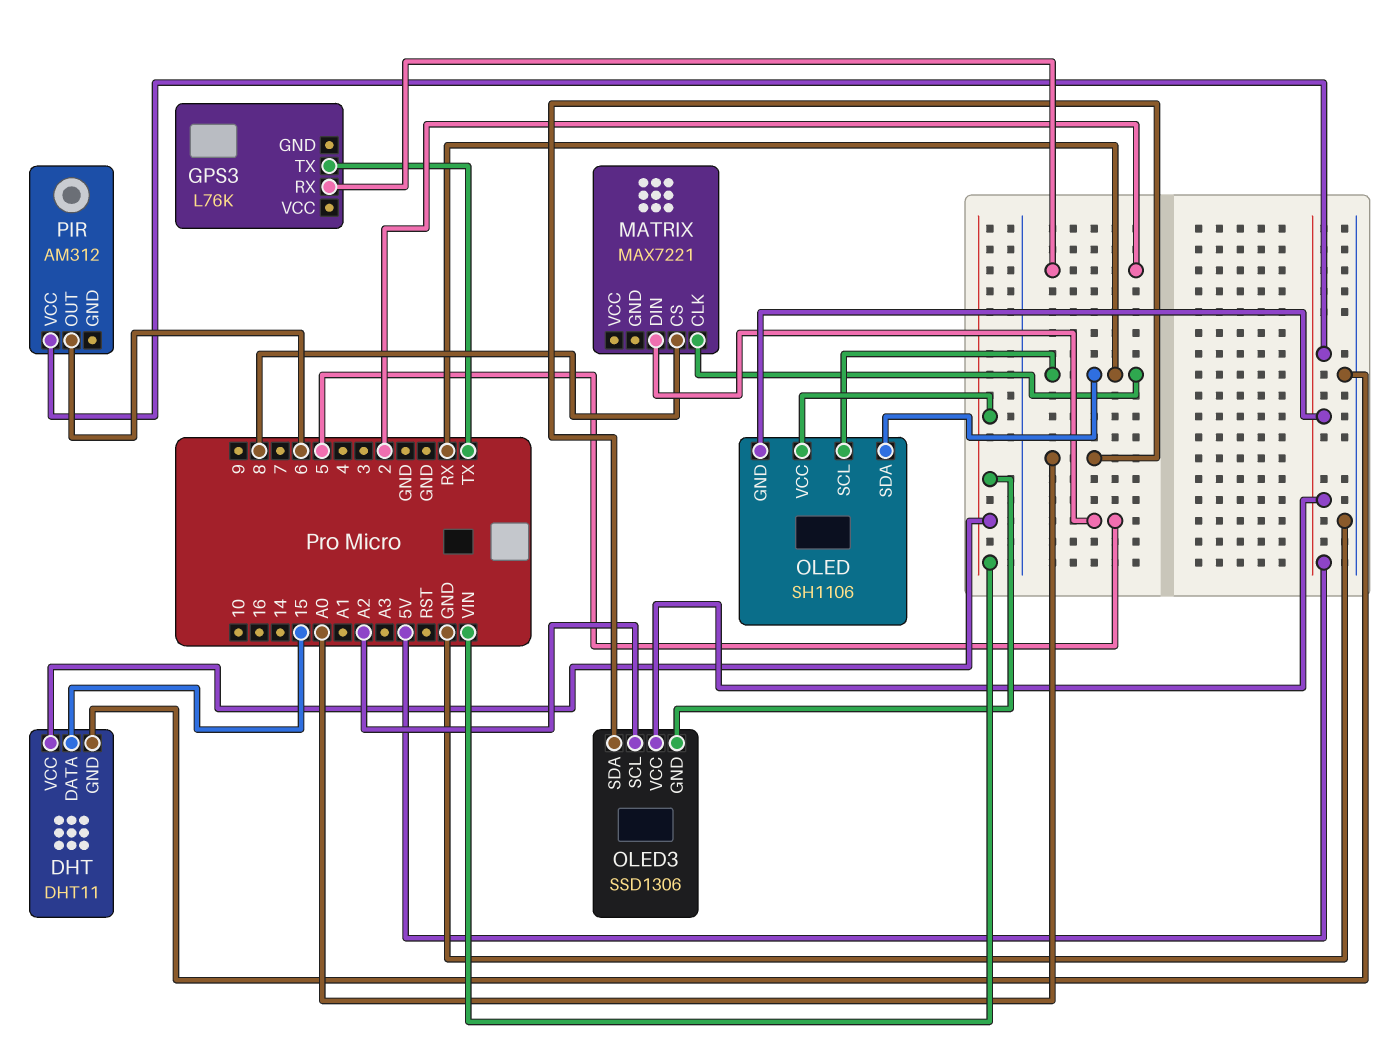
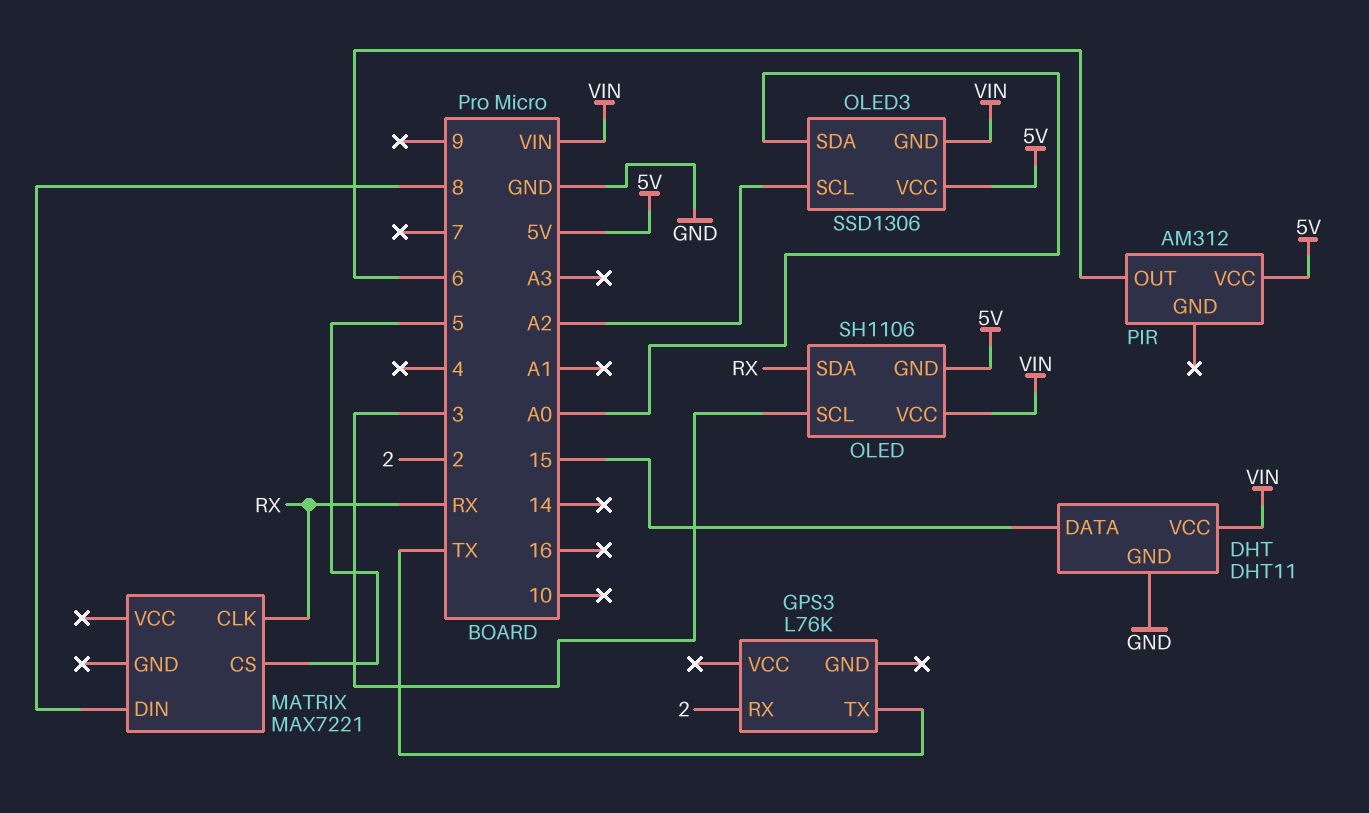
MATRIX pin CS: 8 -> 5
MATRIX pin DIN: 5 -> 8
OLED pin SCL: RX -> 3

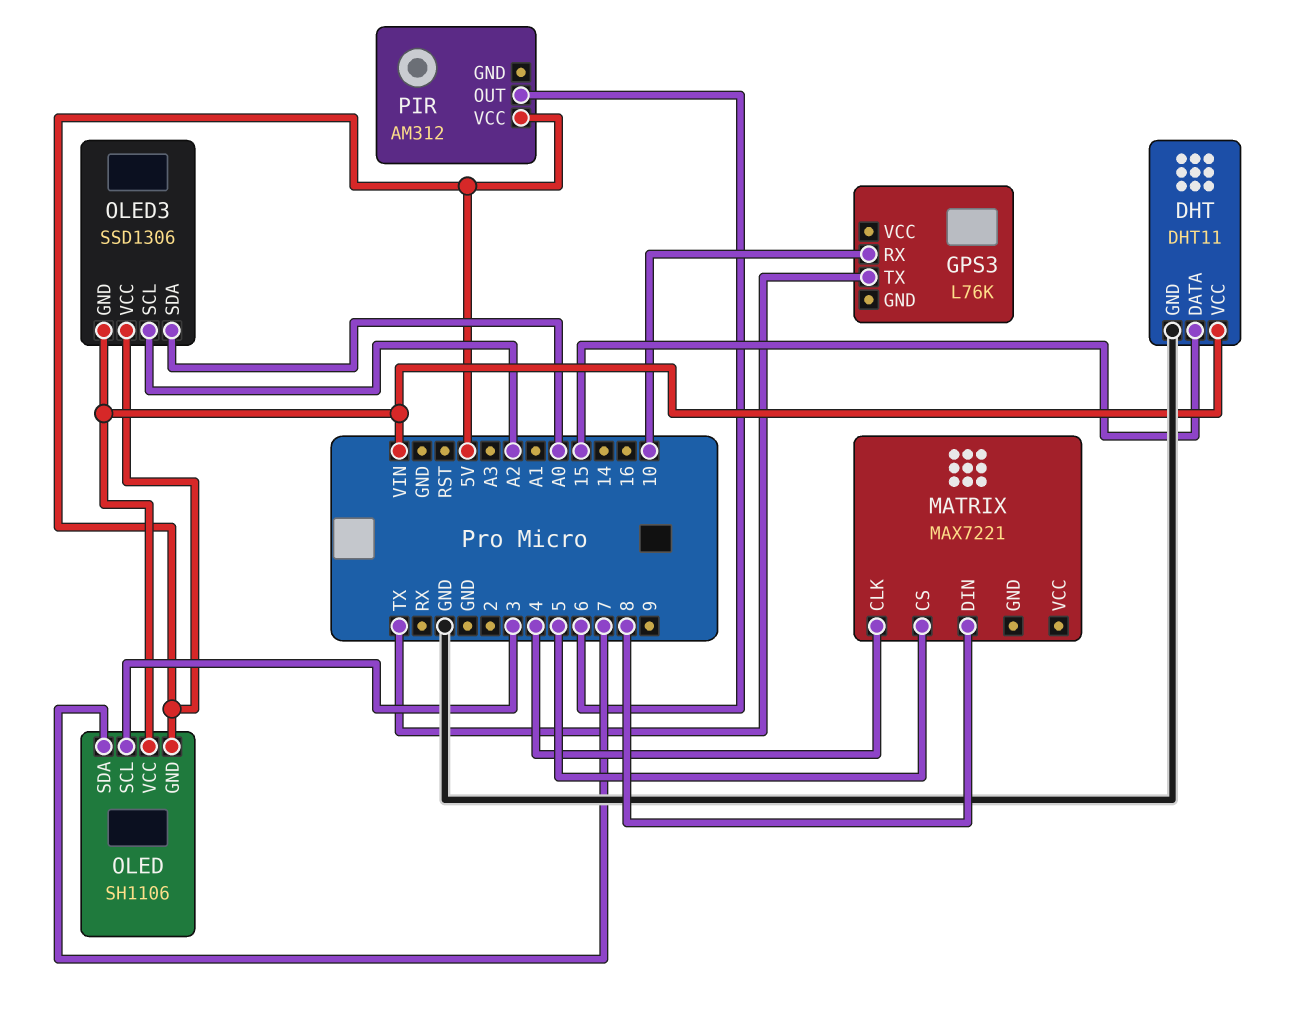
GPS3 pin RX: 2 -> 10
MATRIX pin CLK: RX -> 4
OLED pin SDA: RX -> 7

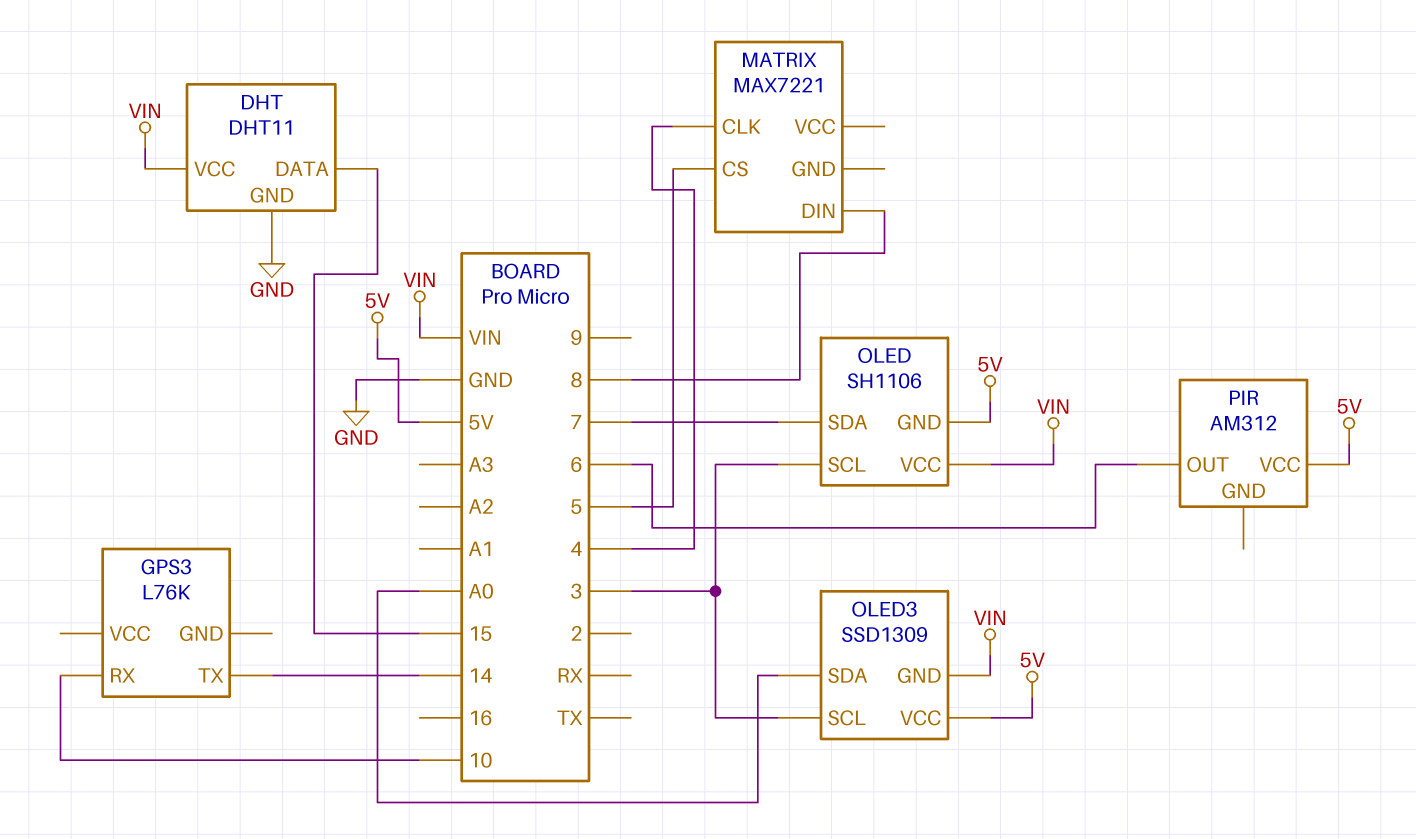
GPS3 pin TX: TX -> 14
OLED3: SSD1306 -> SSD1309
OLED3 pin SCL: A2 -> 3

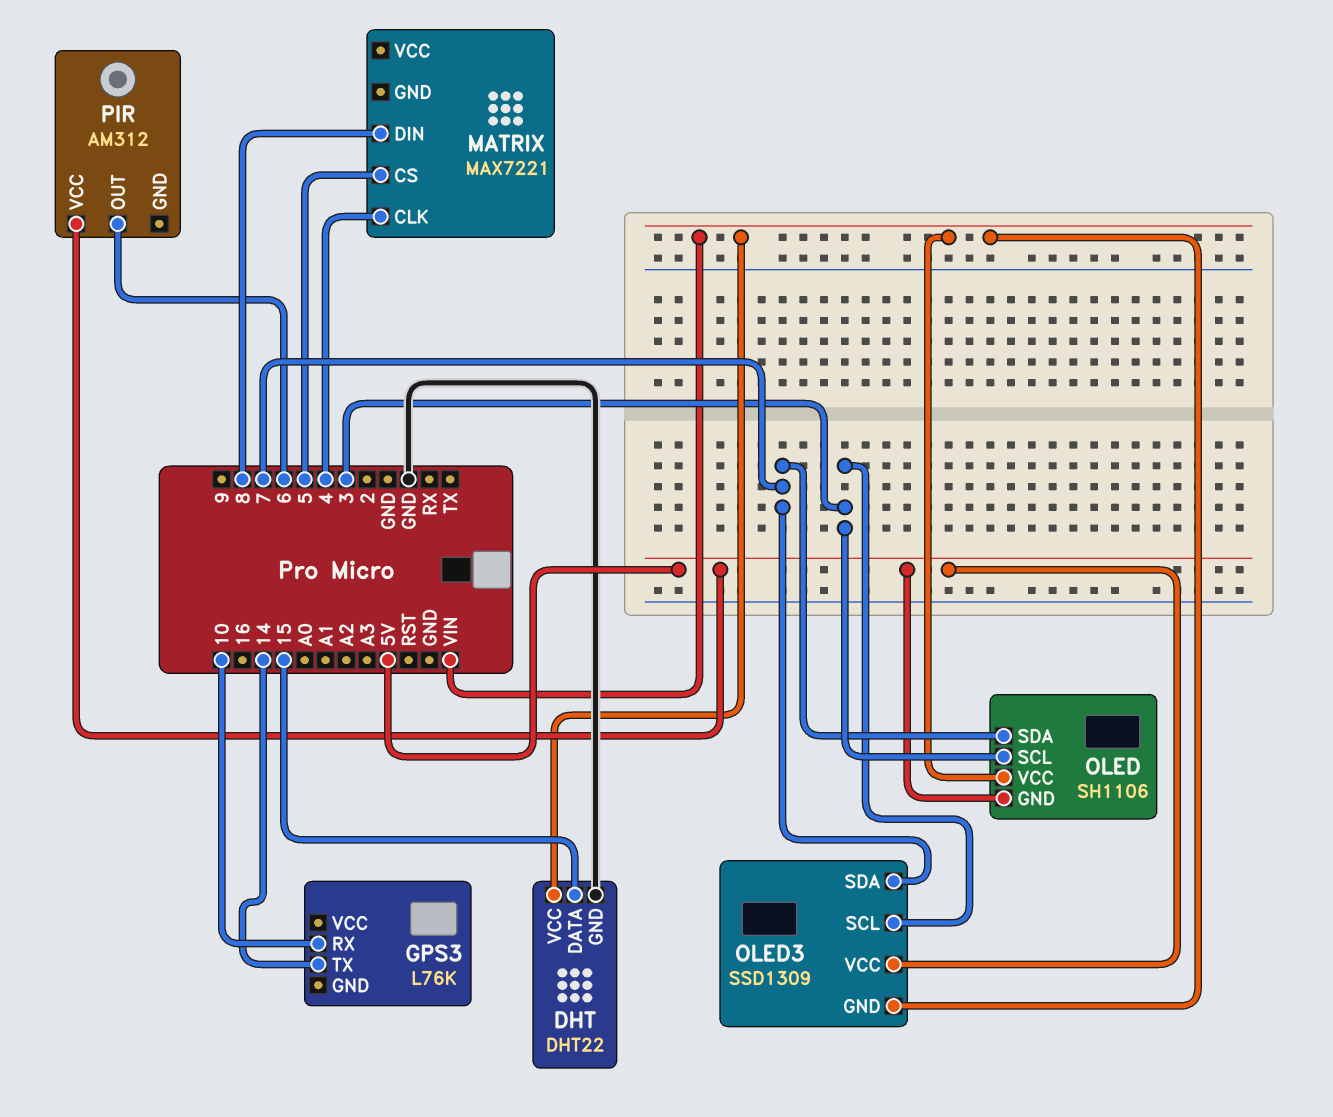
DHT: DHT11 -> DHT22
OLED3 pin SDA: A0 -> 7

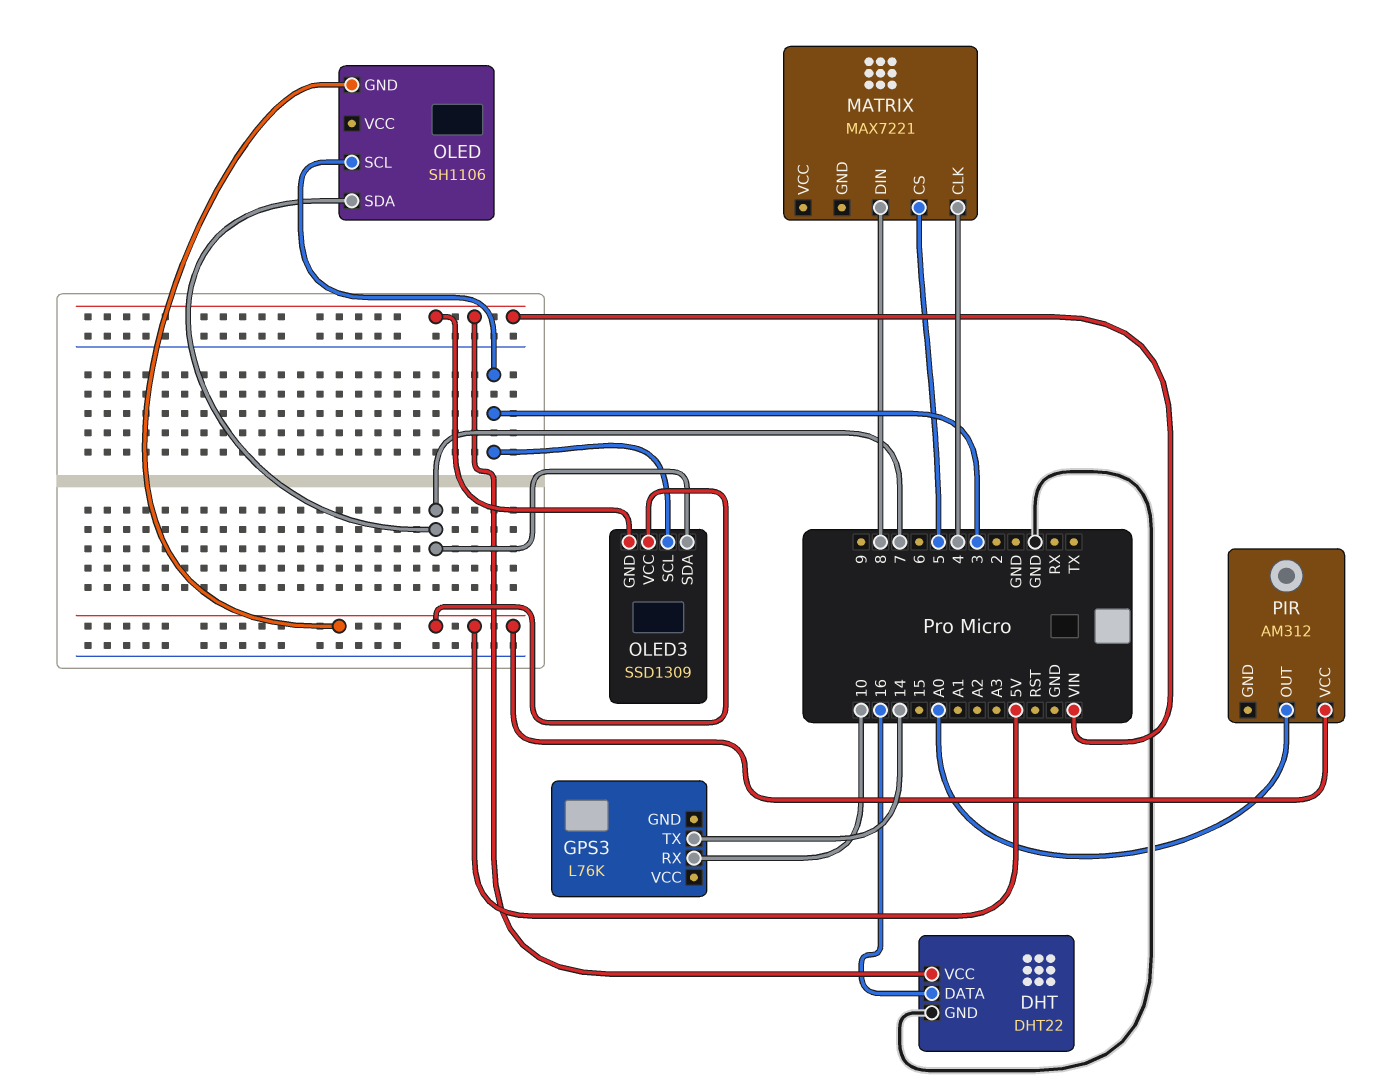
DHT pin DATA: 15 -> 16
OLED pin VCC: VIN -> none
PIR pin OUT: 6 -> A0

